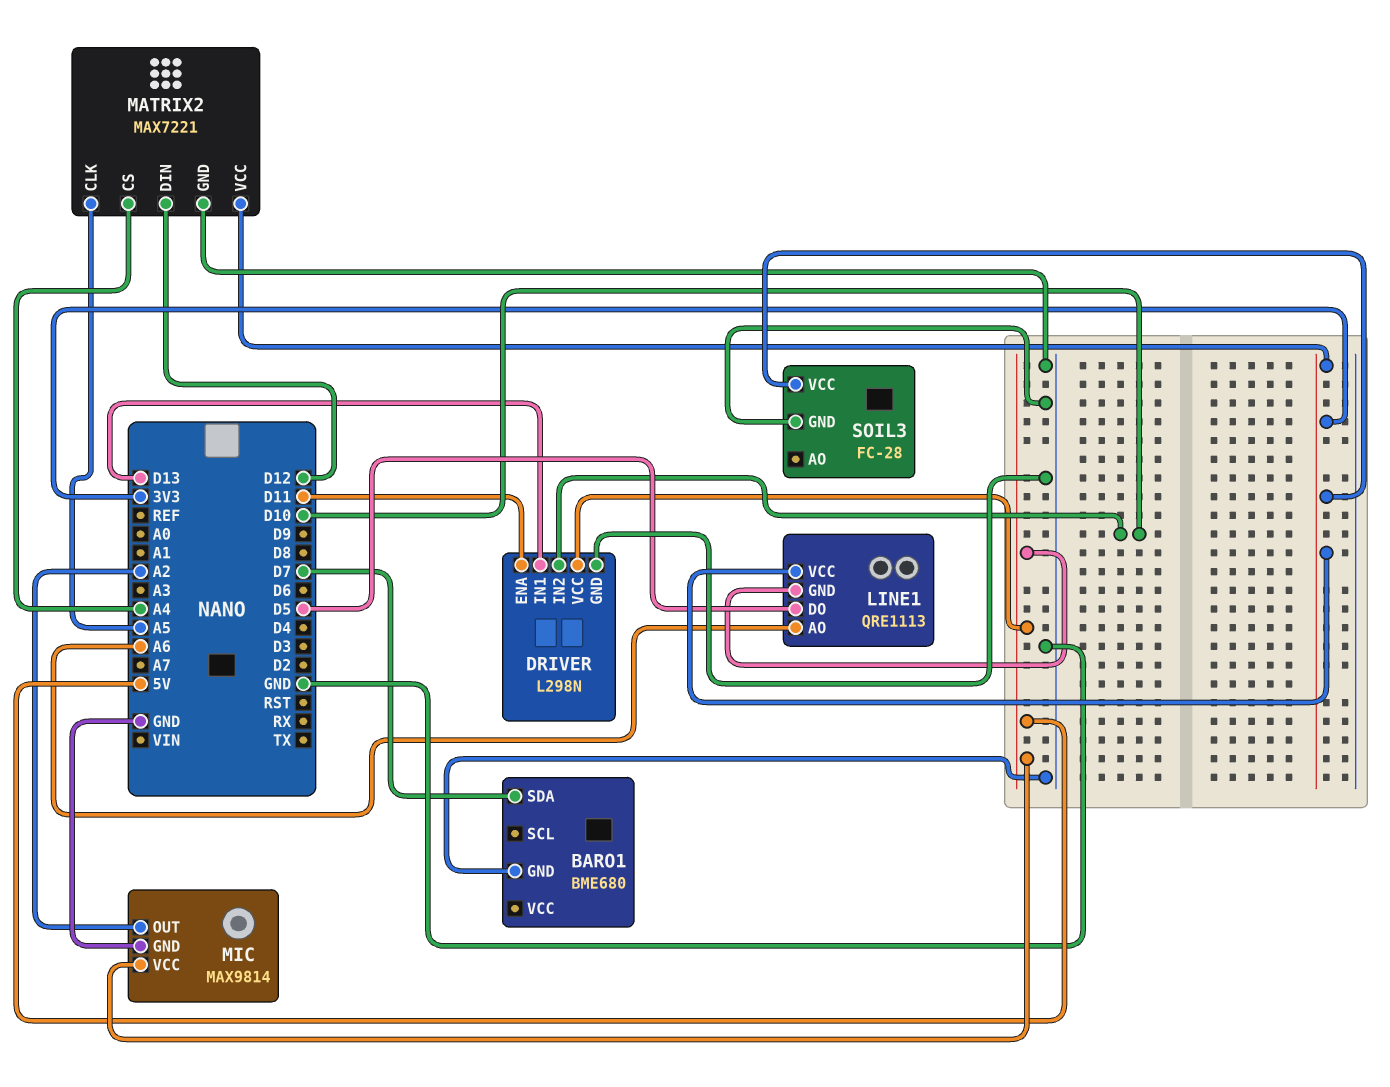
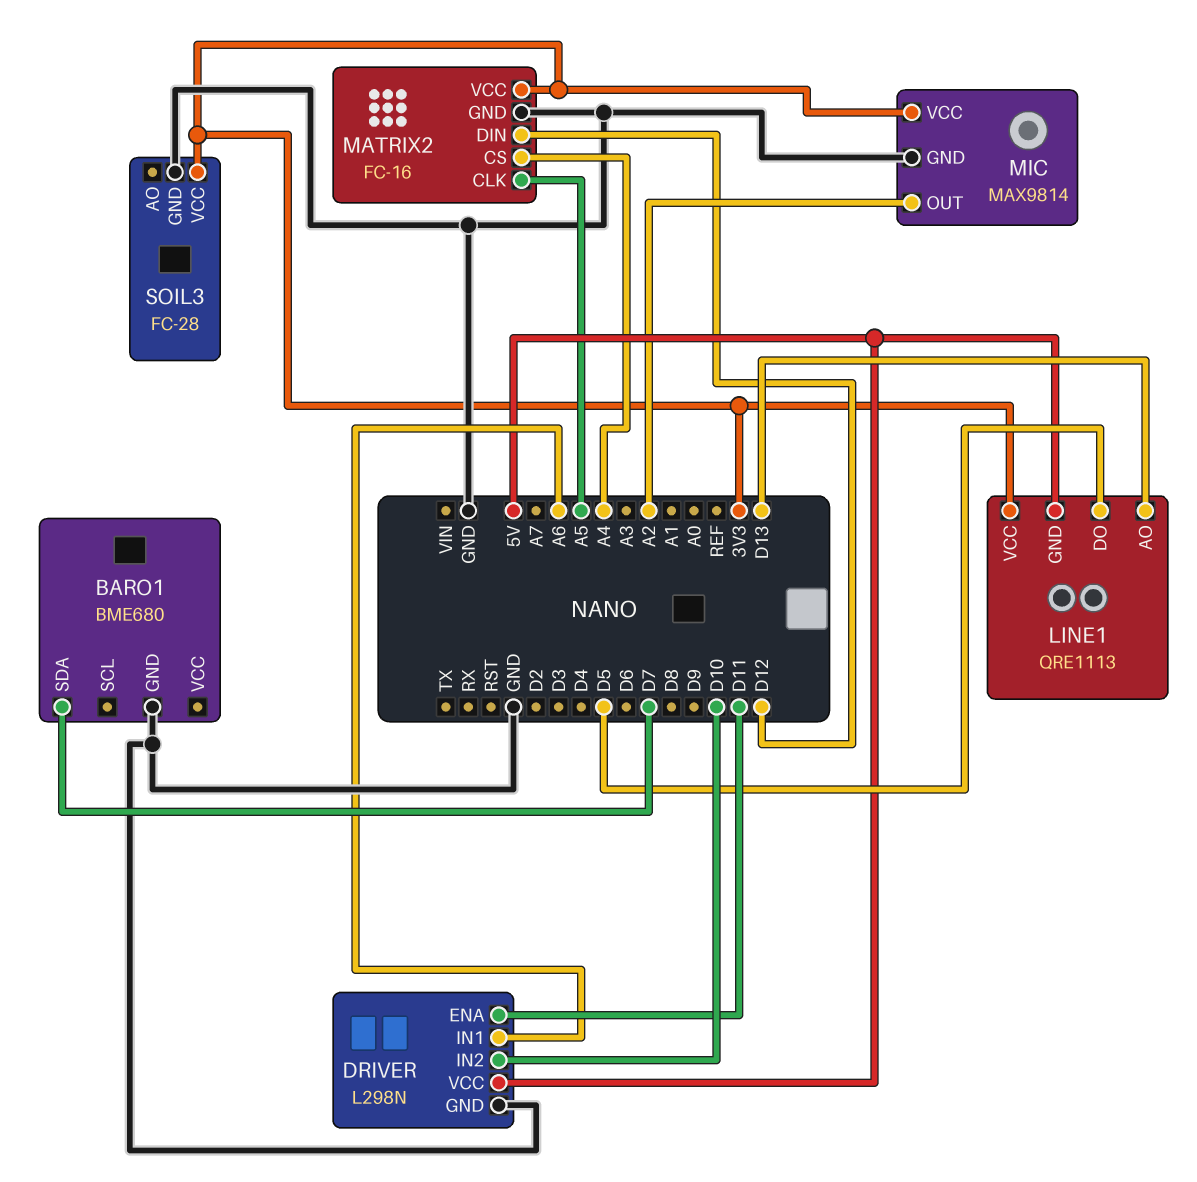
DRIVER pin IN1: D13 -> A6
LINE1 pin AO: A6 -> D13
MATRIX2: MAX7221 -> FC-16
MIC pin VCC: 5V -> 3V3

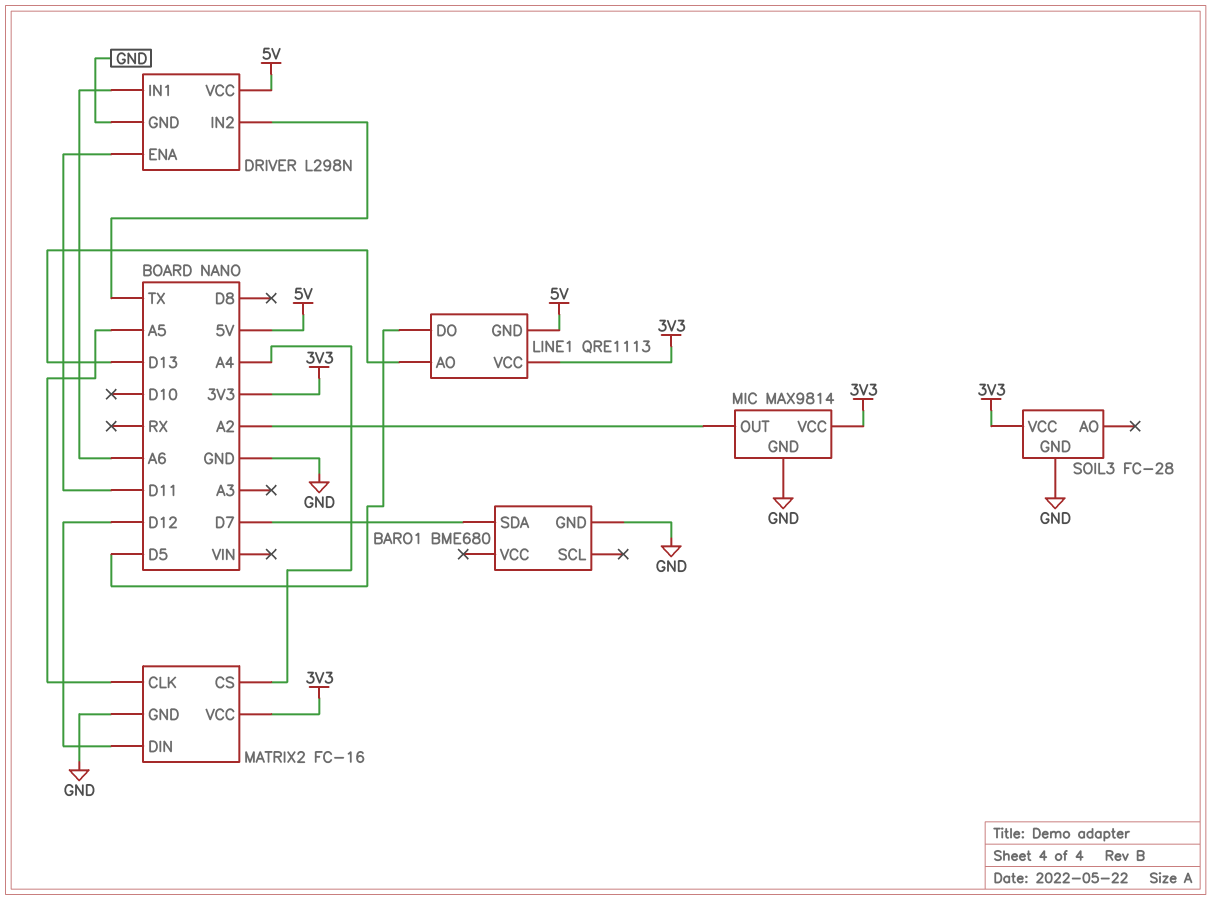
DRIVER pin IN2: D10 -> TX

